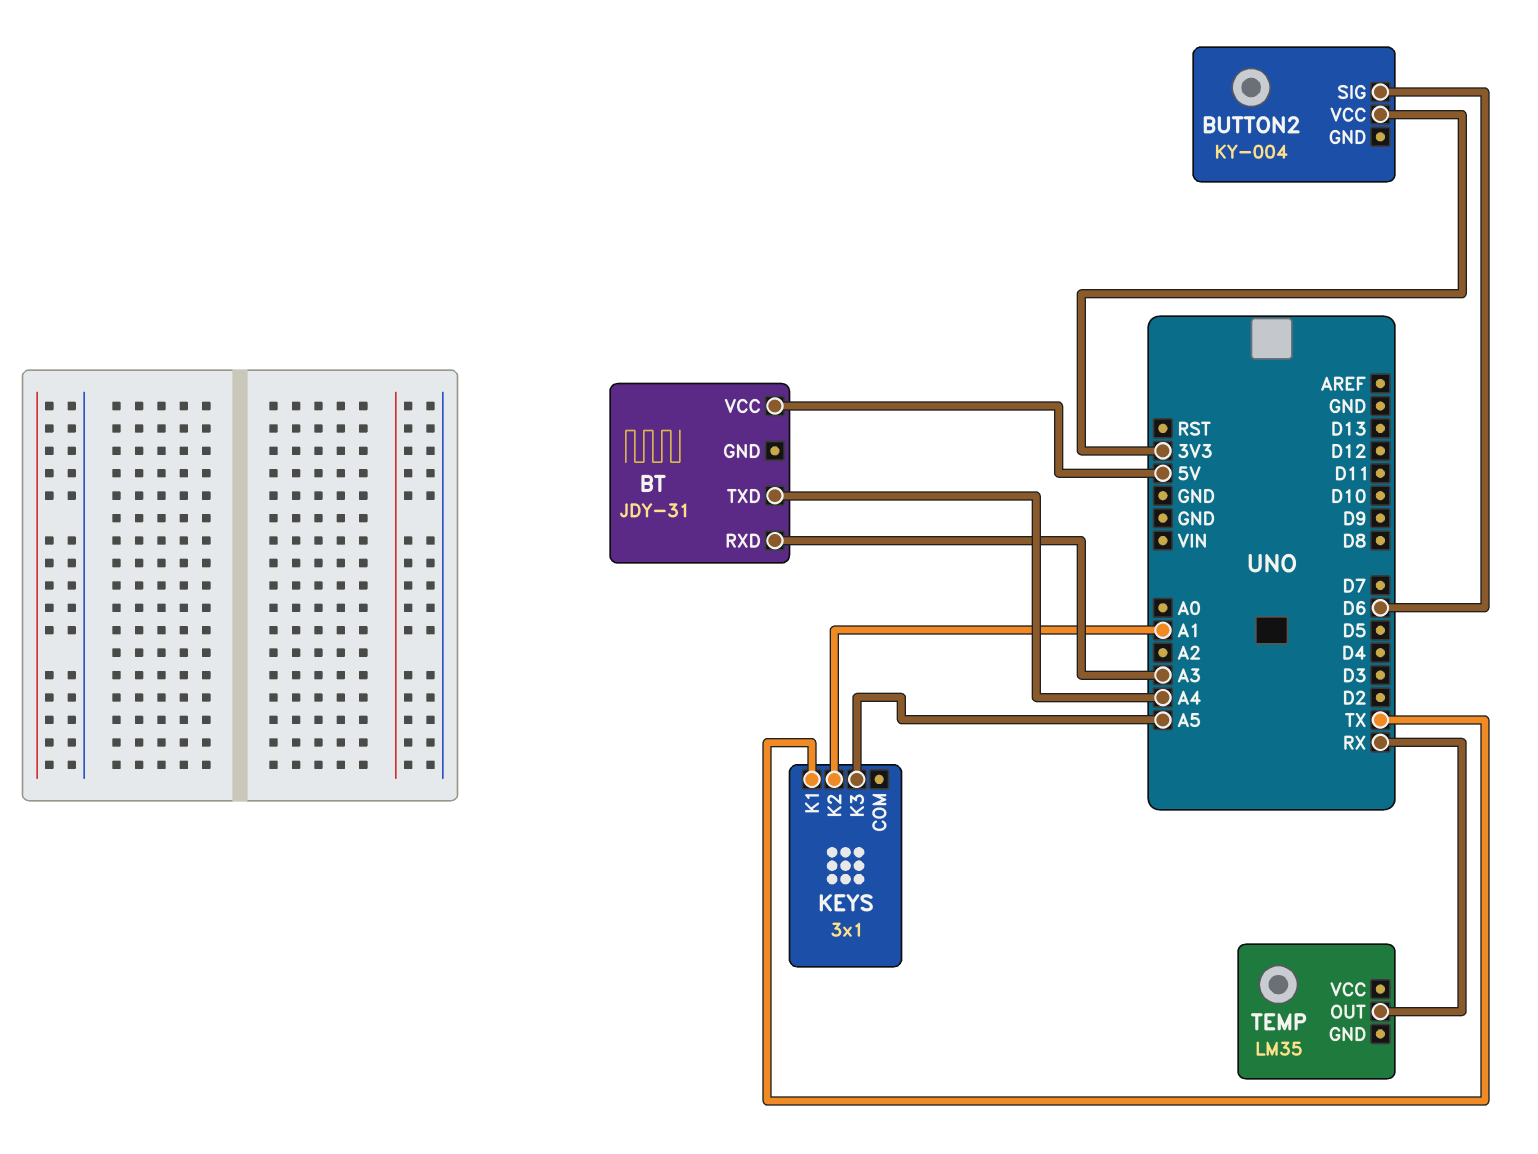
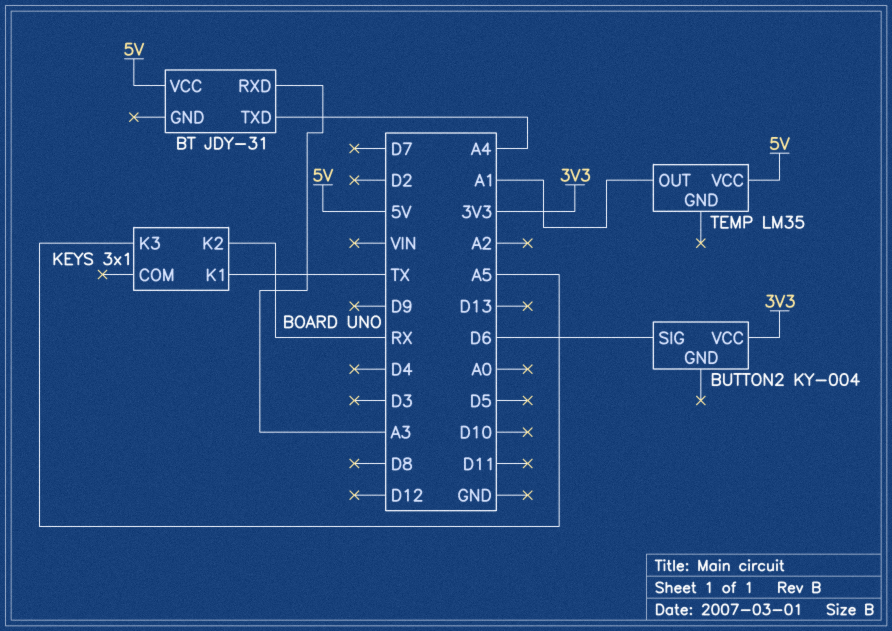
KEYS pin K2: A1 -> RX
TEMP pin OUT: RX -> A1
TEMP pin VCC: none -> 5V

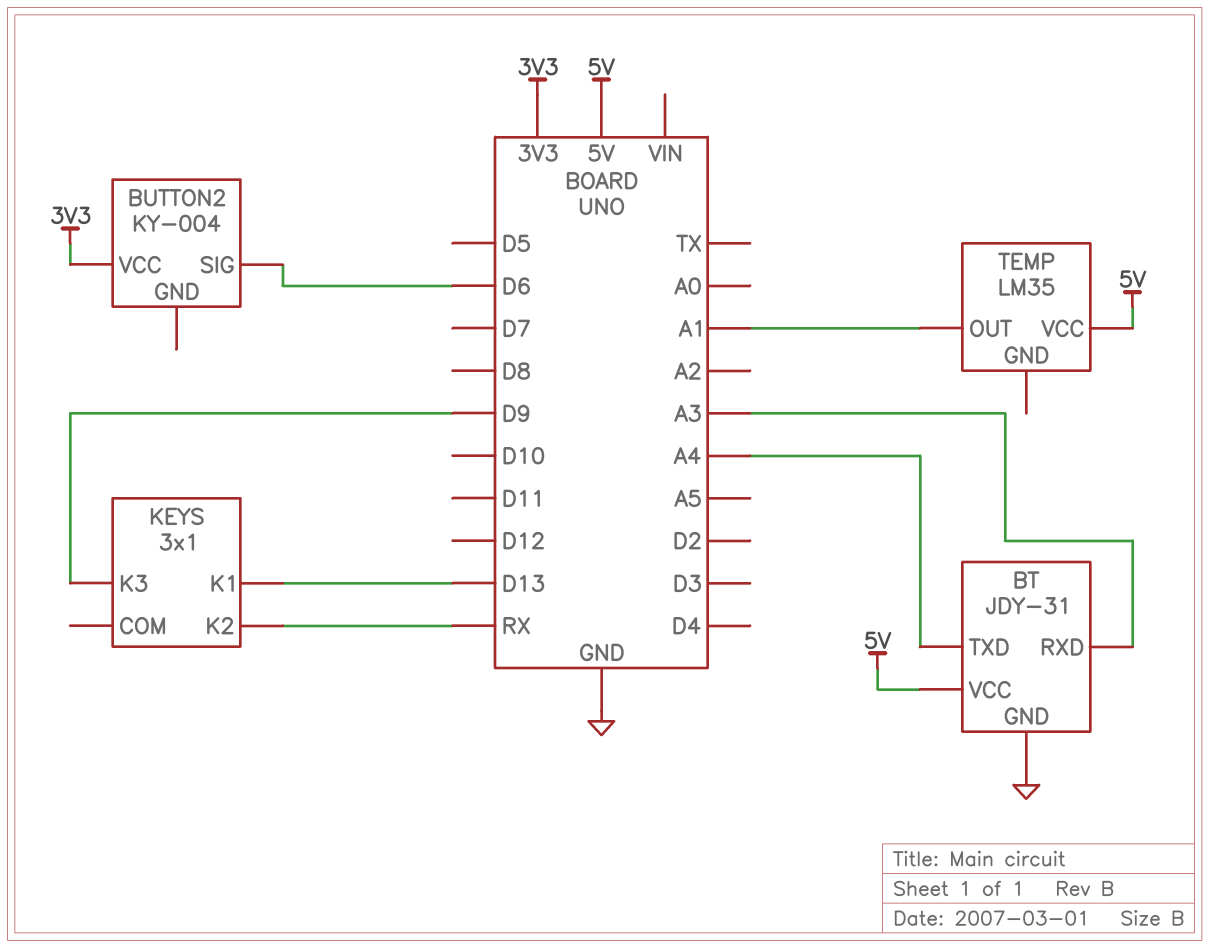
BT pin GND: none -> GND
KEYS pin K1: TX -> D13
KEYS pin K3: A5 -> D9

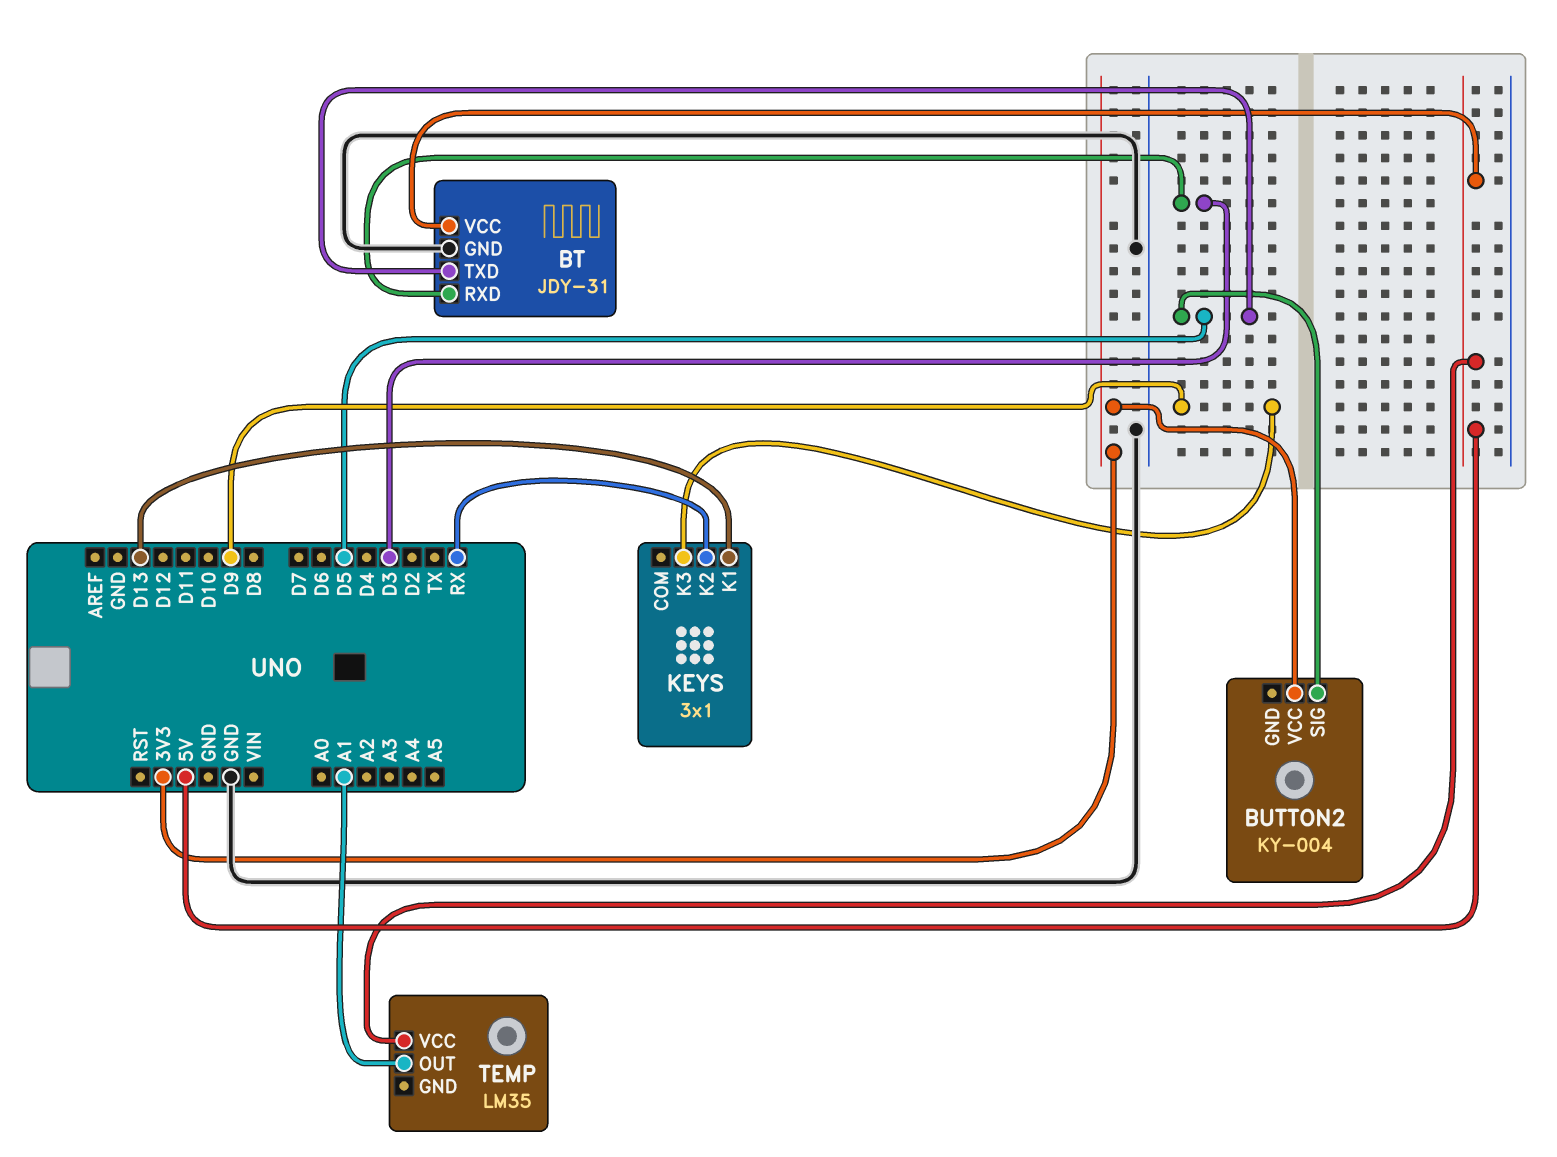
BT pin RXD: A3 -> D3
BT pin TXD: A4 -> D5
BUTTON2 pin SIG: D6 -> D5

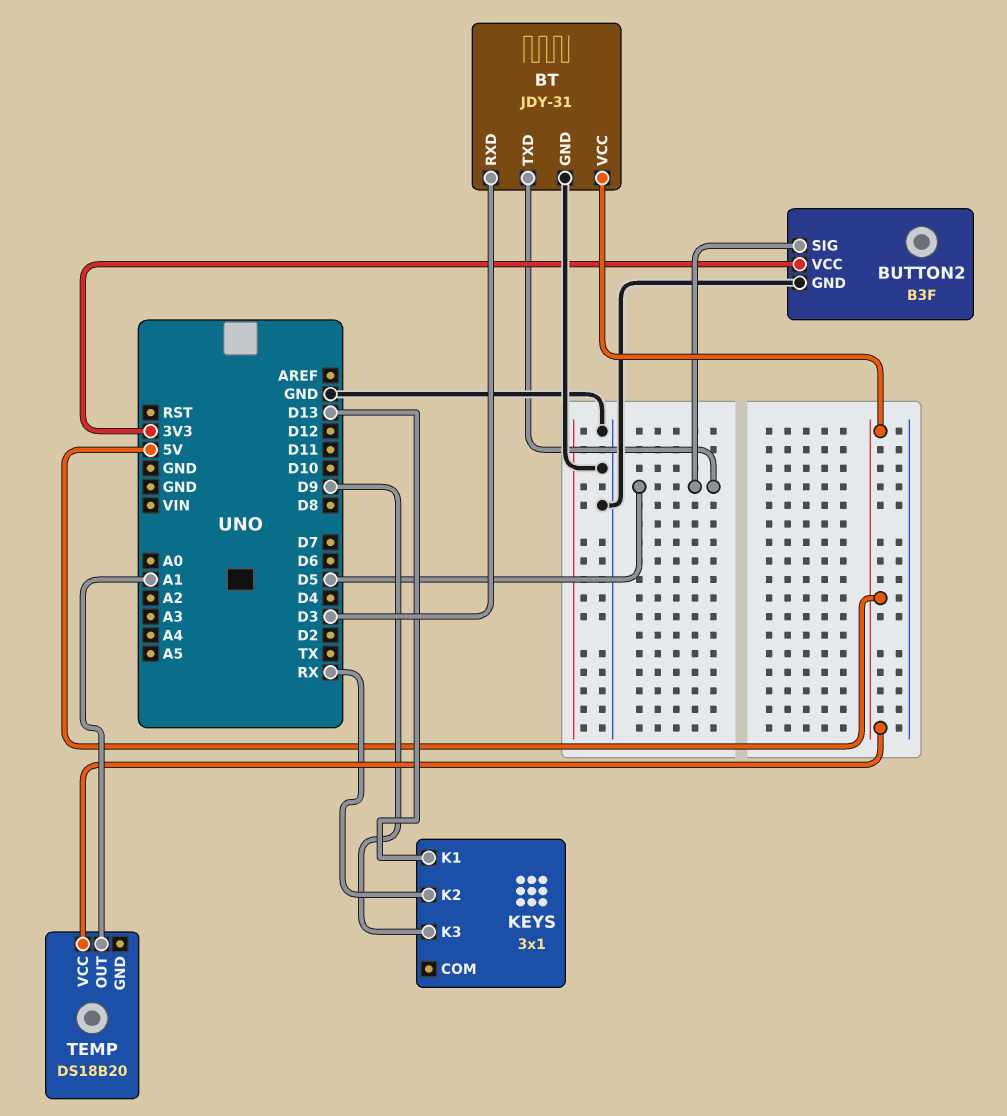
BUTTON2: KY-004 -> B3F
BUTTON2 pin GND: none -> GND
TEMP: LM35 -> DS18B20

